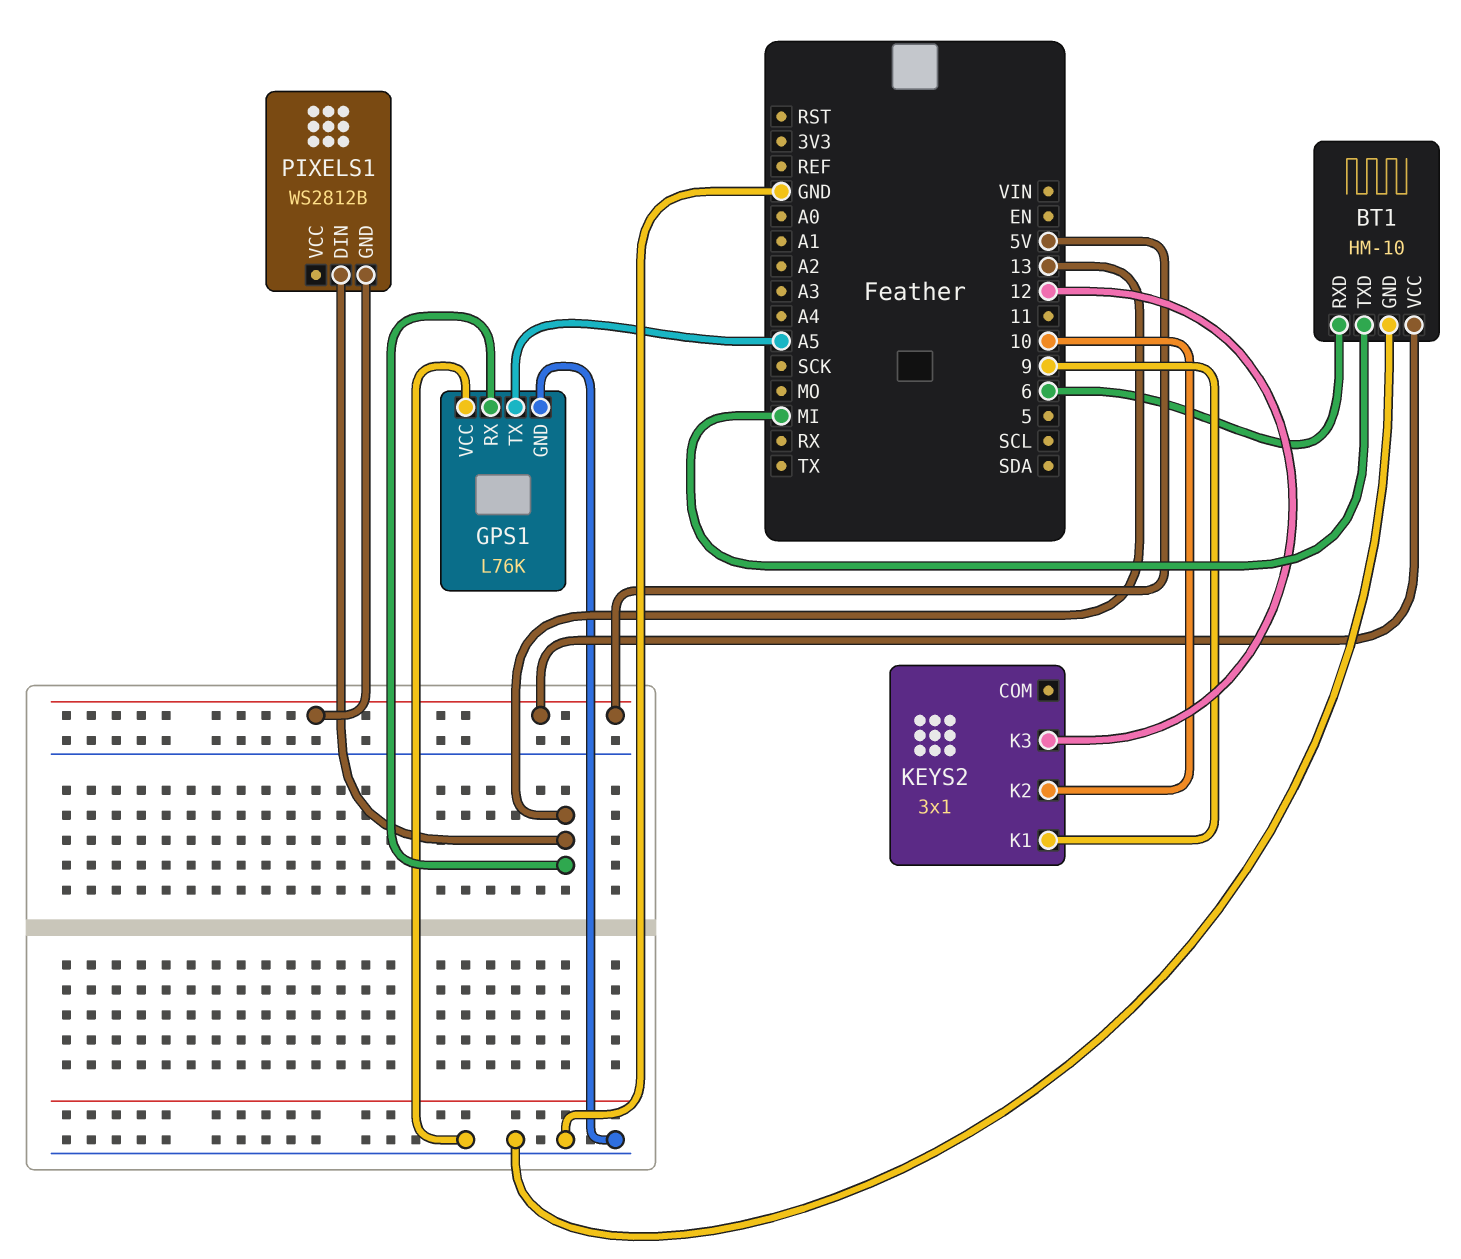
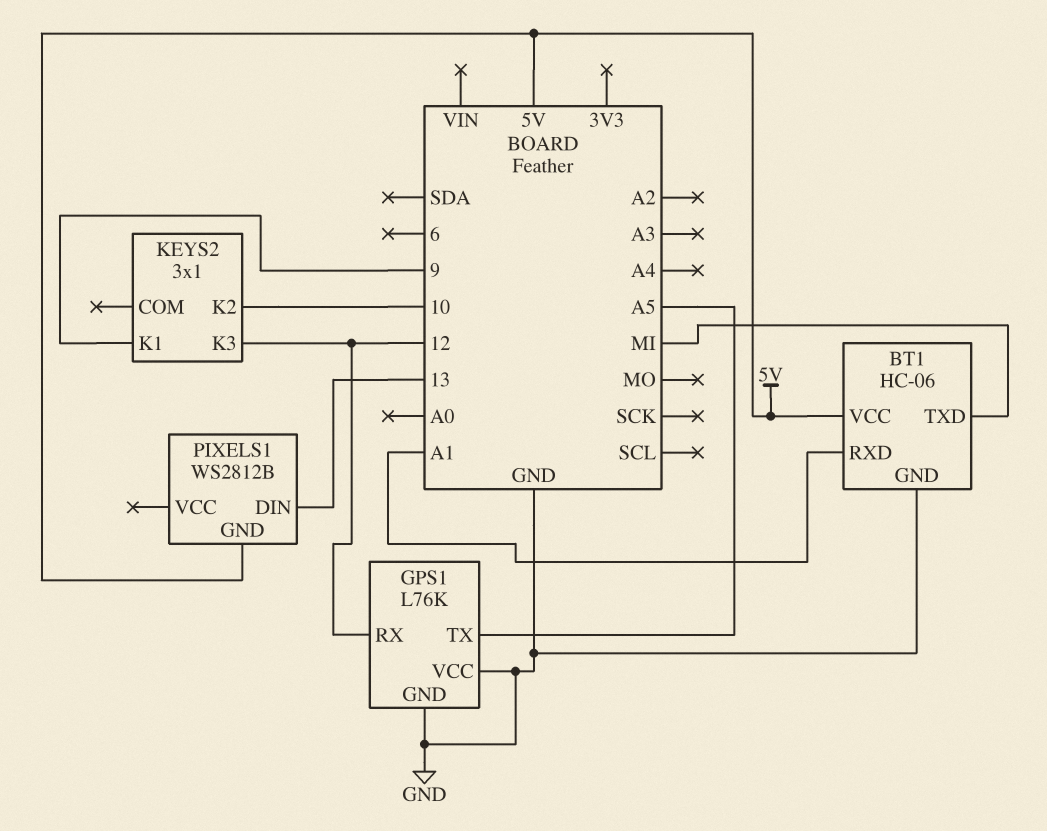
BT1: HM-10 -> HC-06
BT1 pin RXD: 6 -> A1
GPS1 pin RX: 13 -> 12

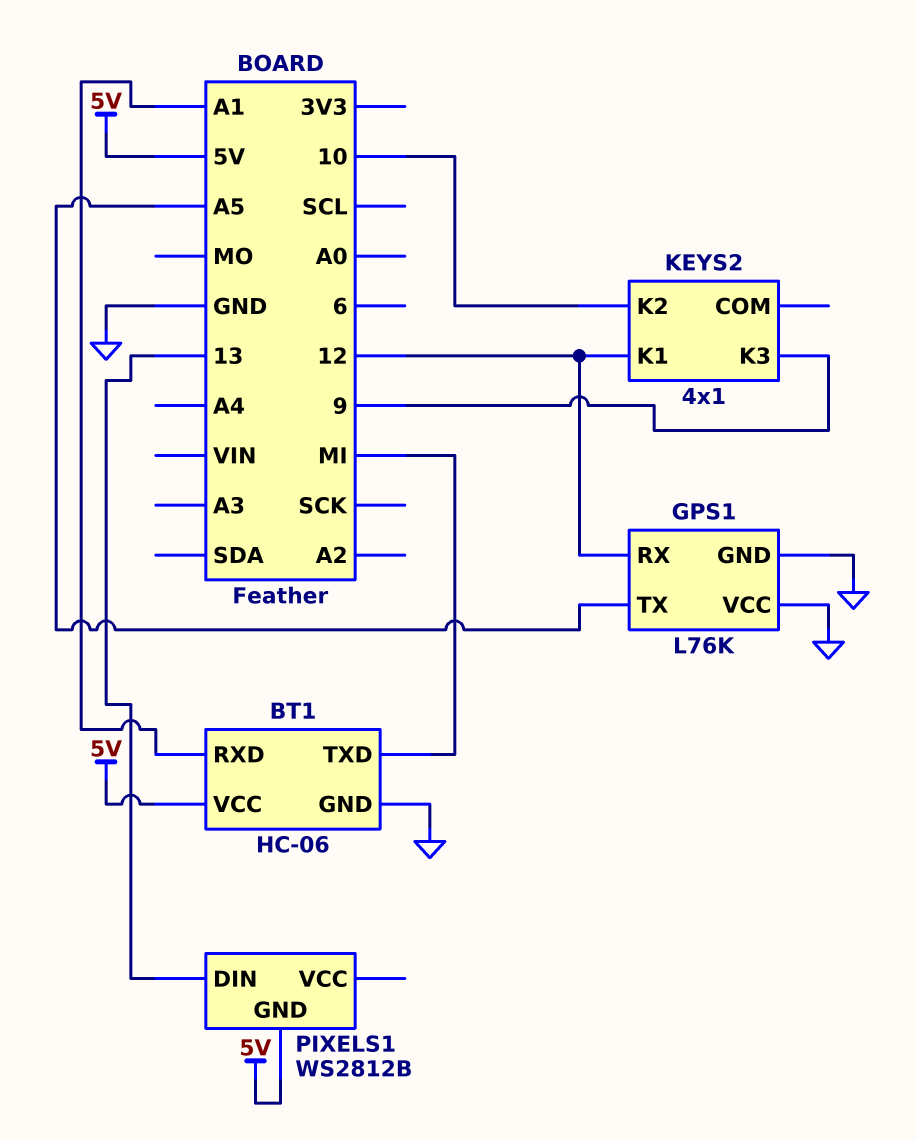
KEYS2: 3x1 -> 4x1
KEYS2 pin K1: 9 -> 12
KEYS2 pin K3: 12 -> 9

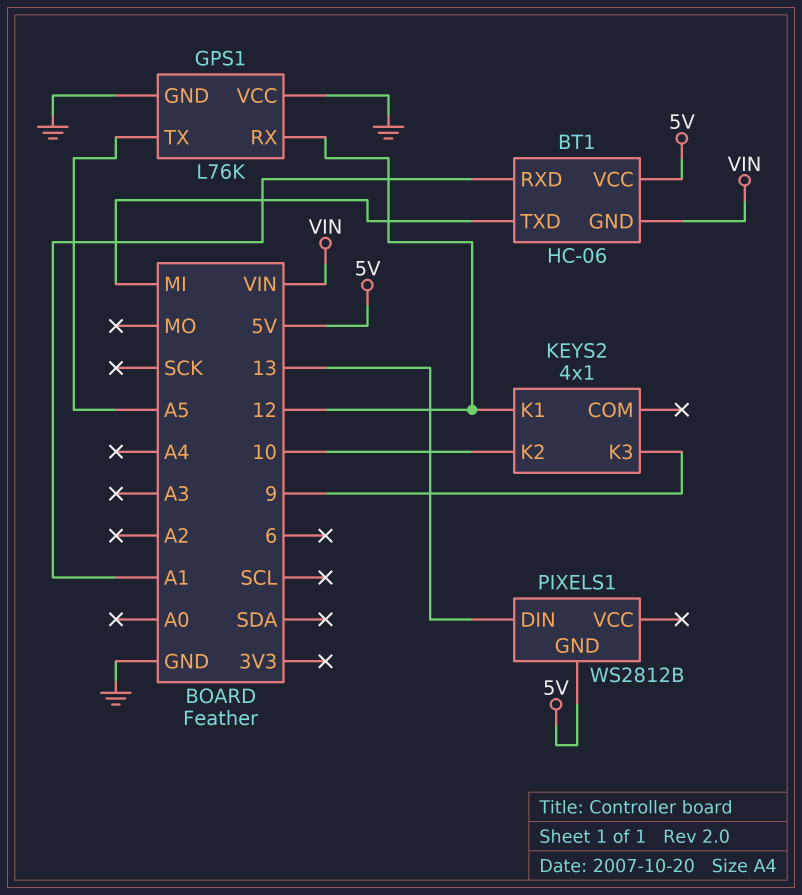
BT1 pin GND: GND -> VIN

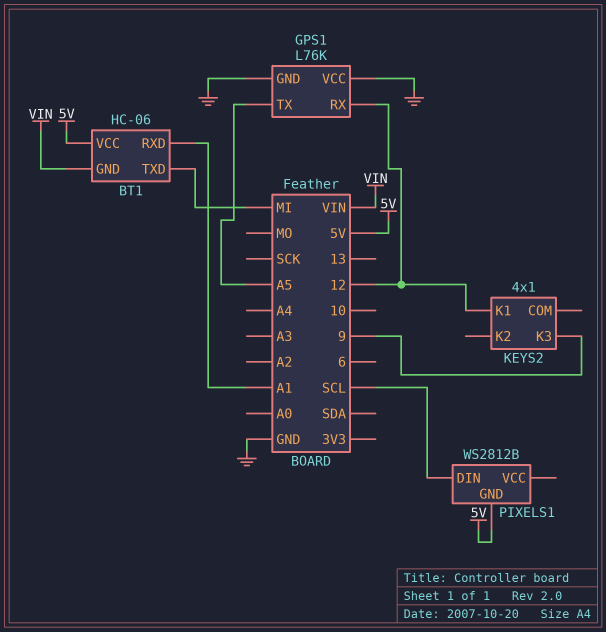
KEYS2 pin K2: 10 -> none
PIXELS1 pin DIN: 13 -> SCL

